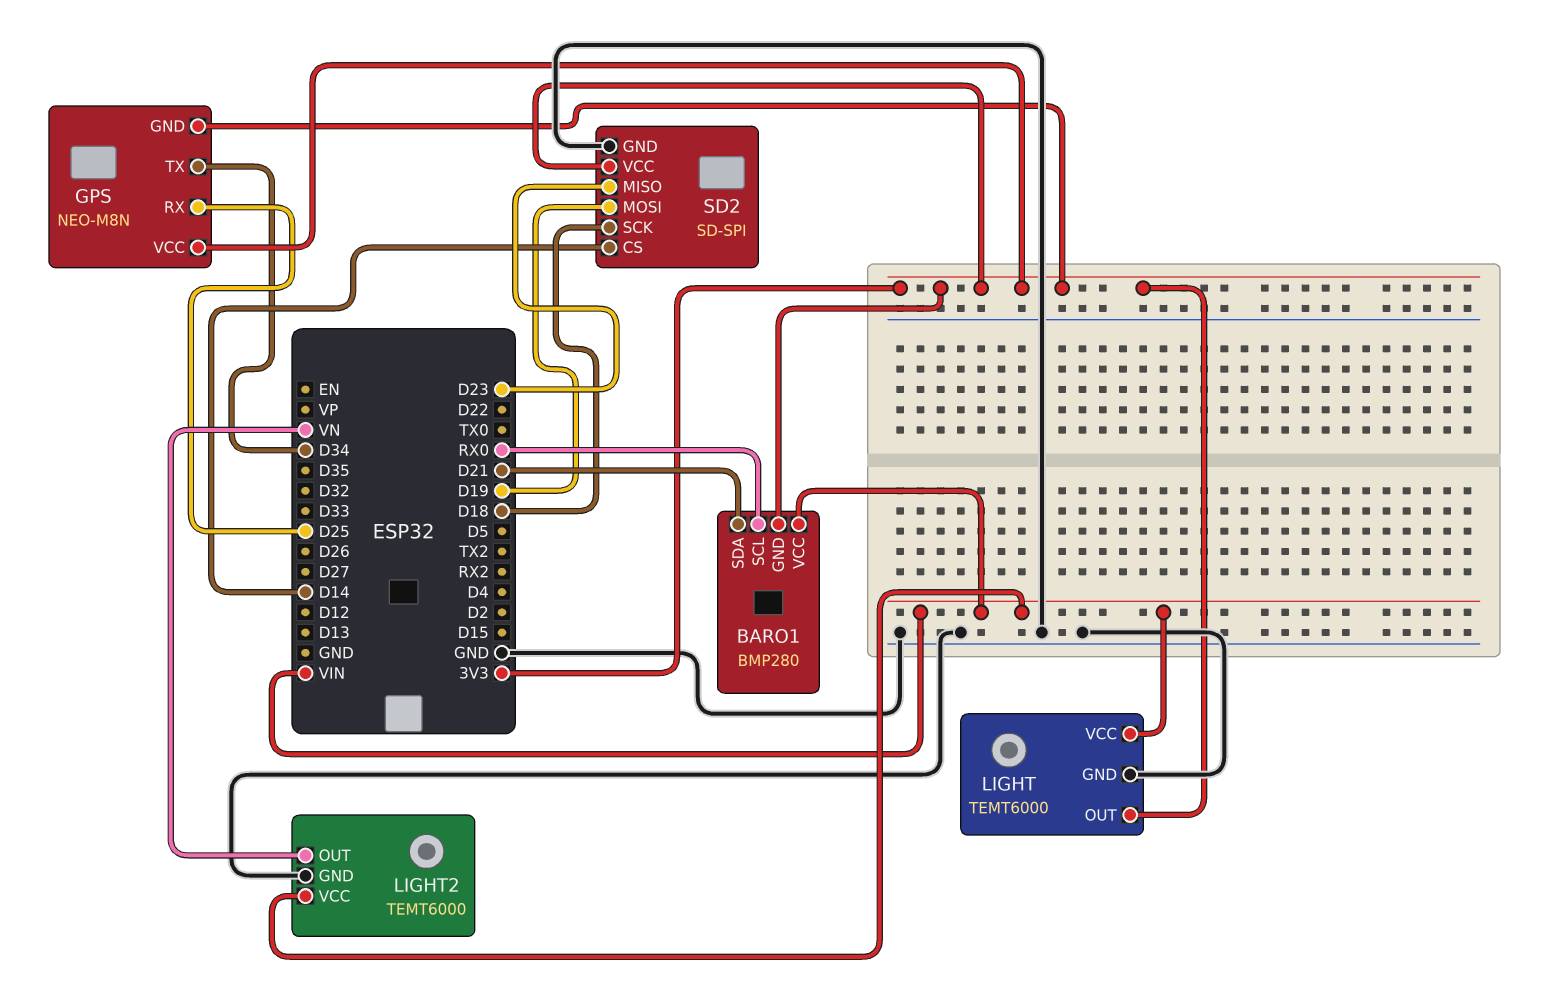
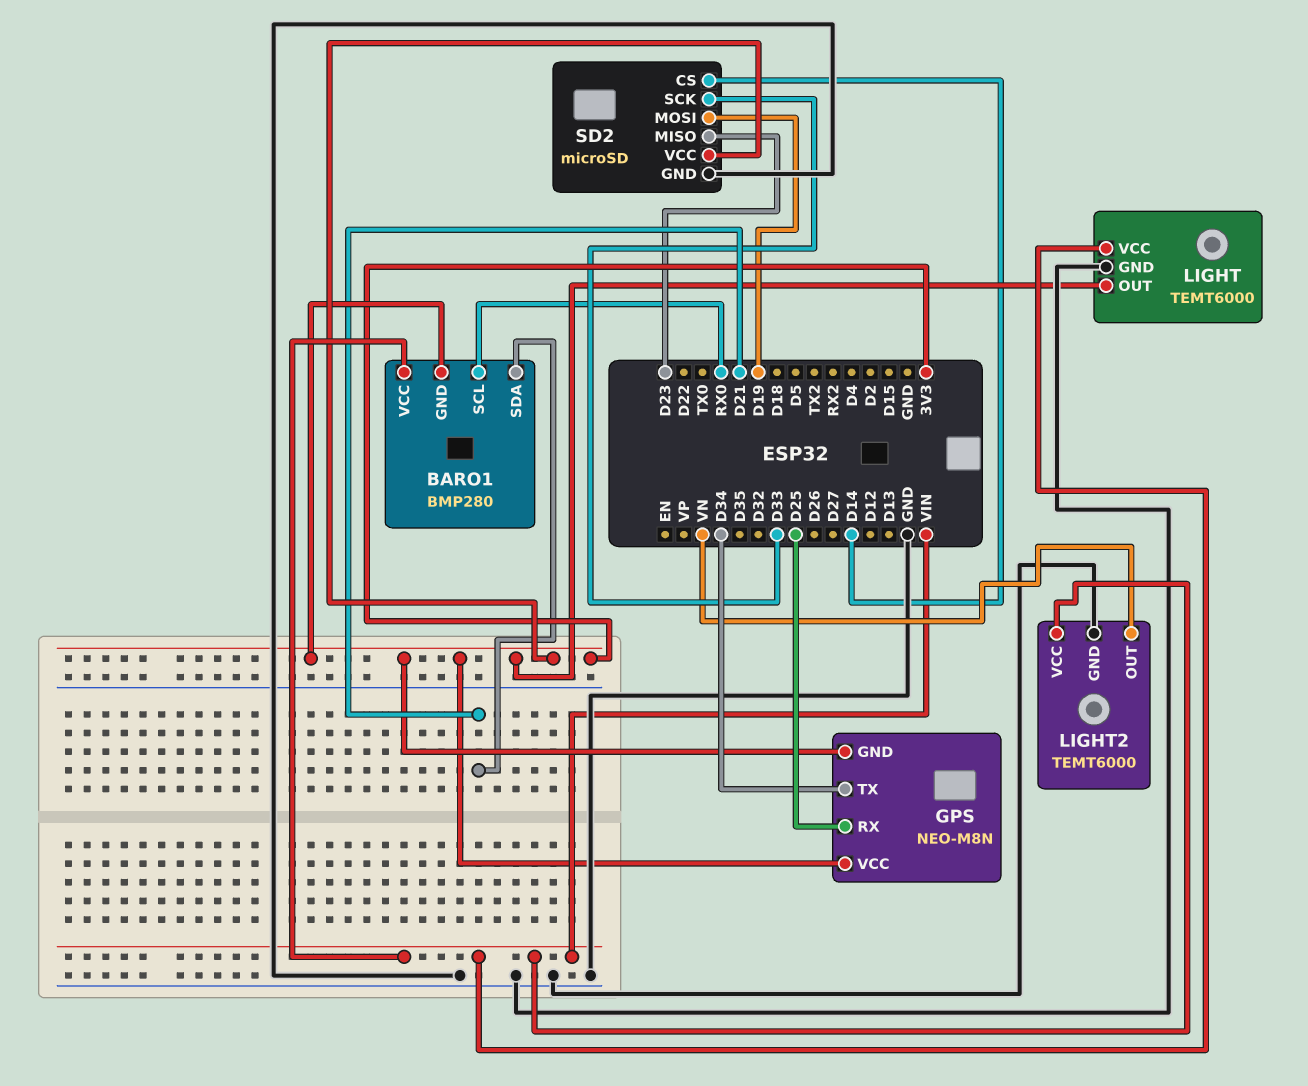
SD2: SD-SPI -> microSD
SD2 pin SCK: D18 -> D33

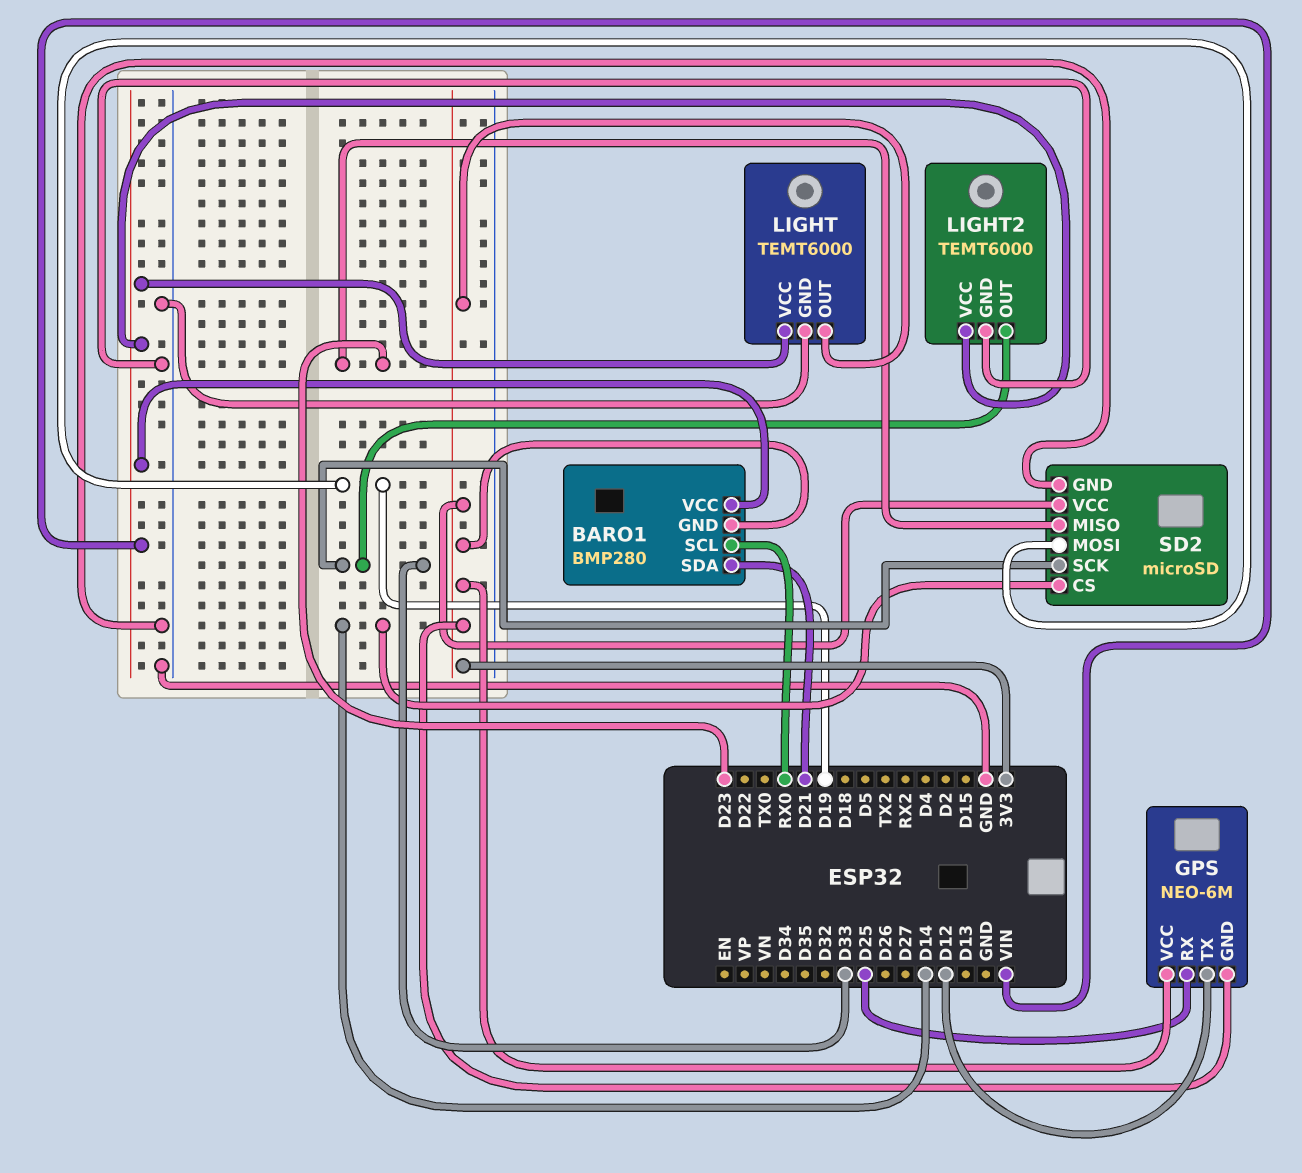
GPS: NEO-M8N -> NEO-6M
GPS pin TX: D34 -> D12
LIGHT2 pin OUT: VN -> D33

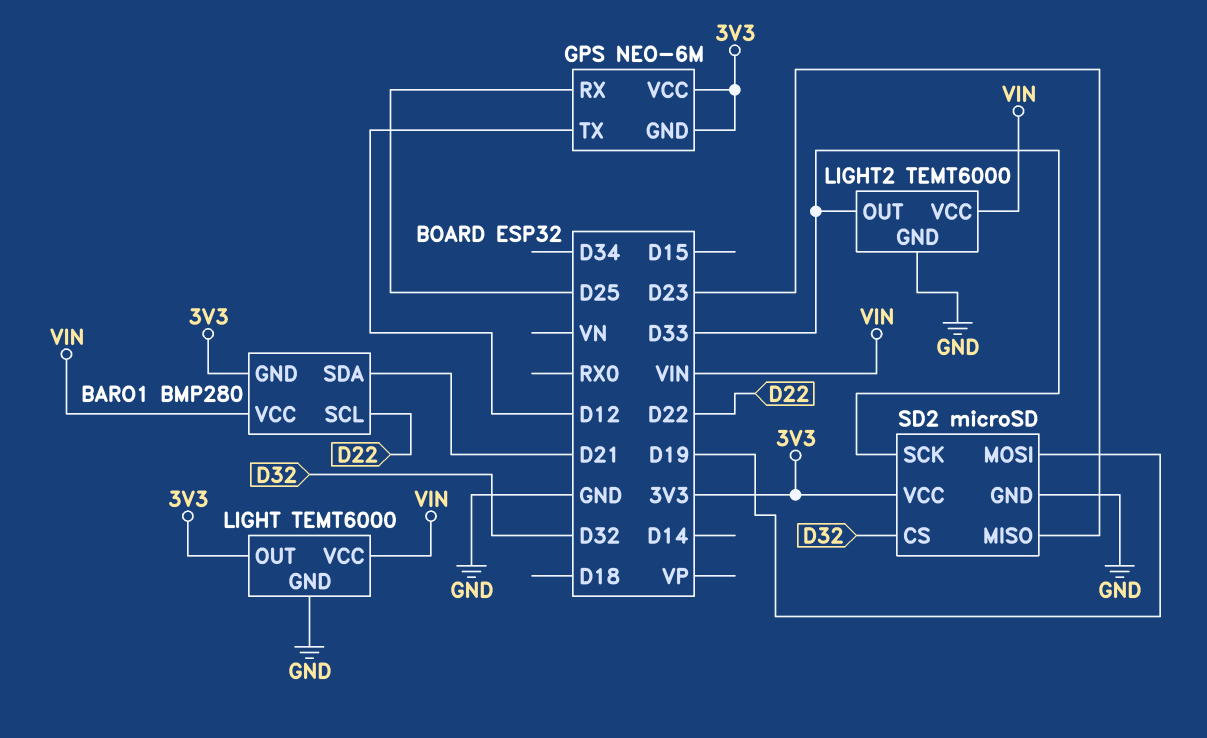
BARO1 pin SCL: RX0 -> D22
SD2 pin CS: D14 -> D32

